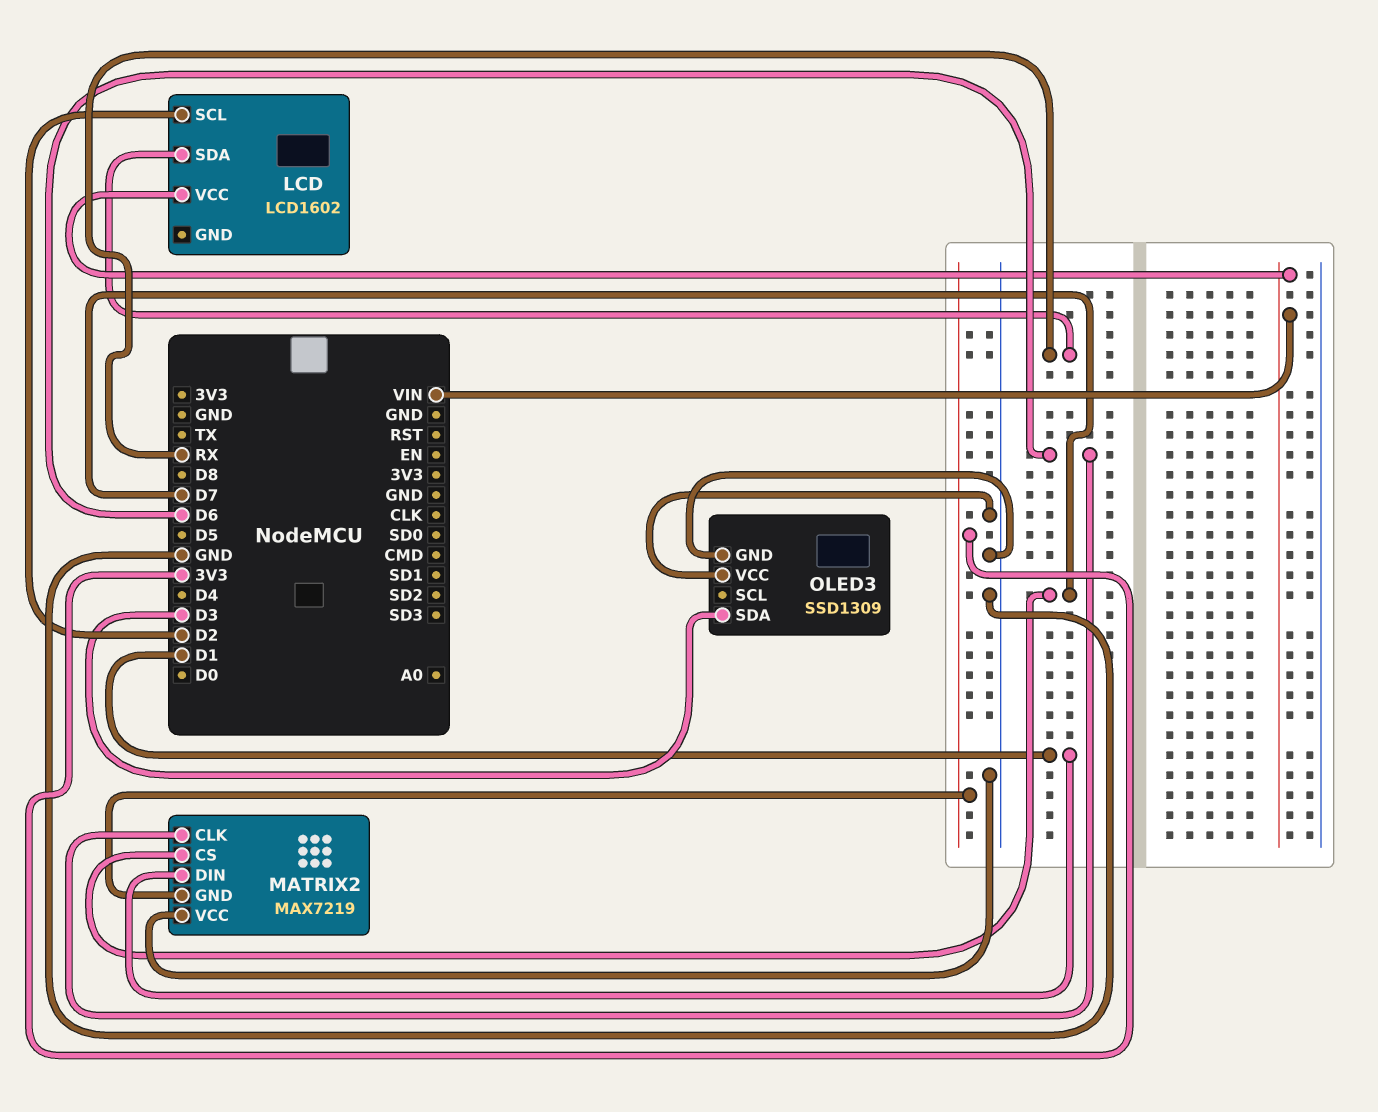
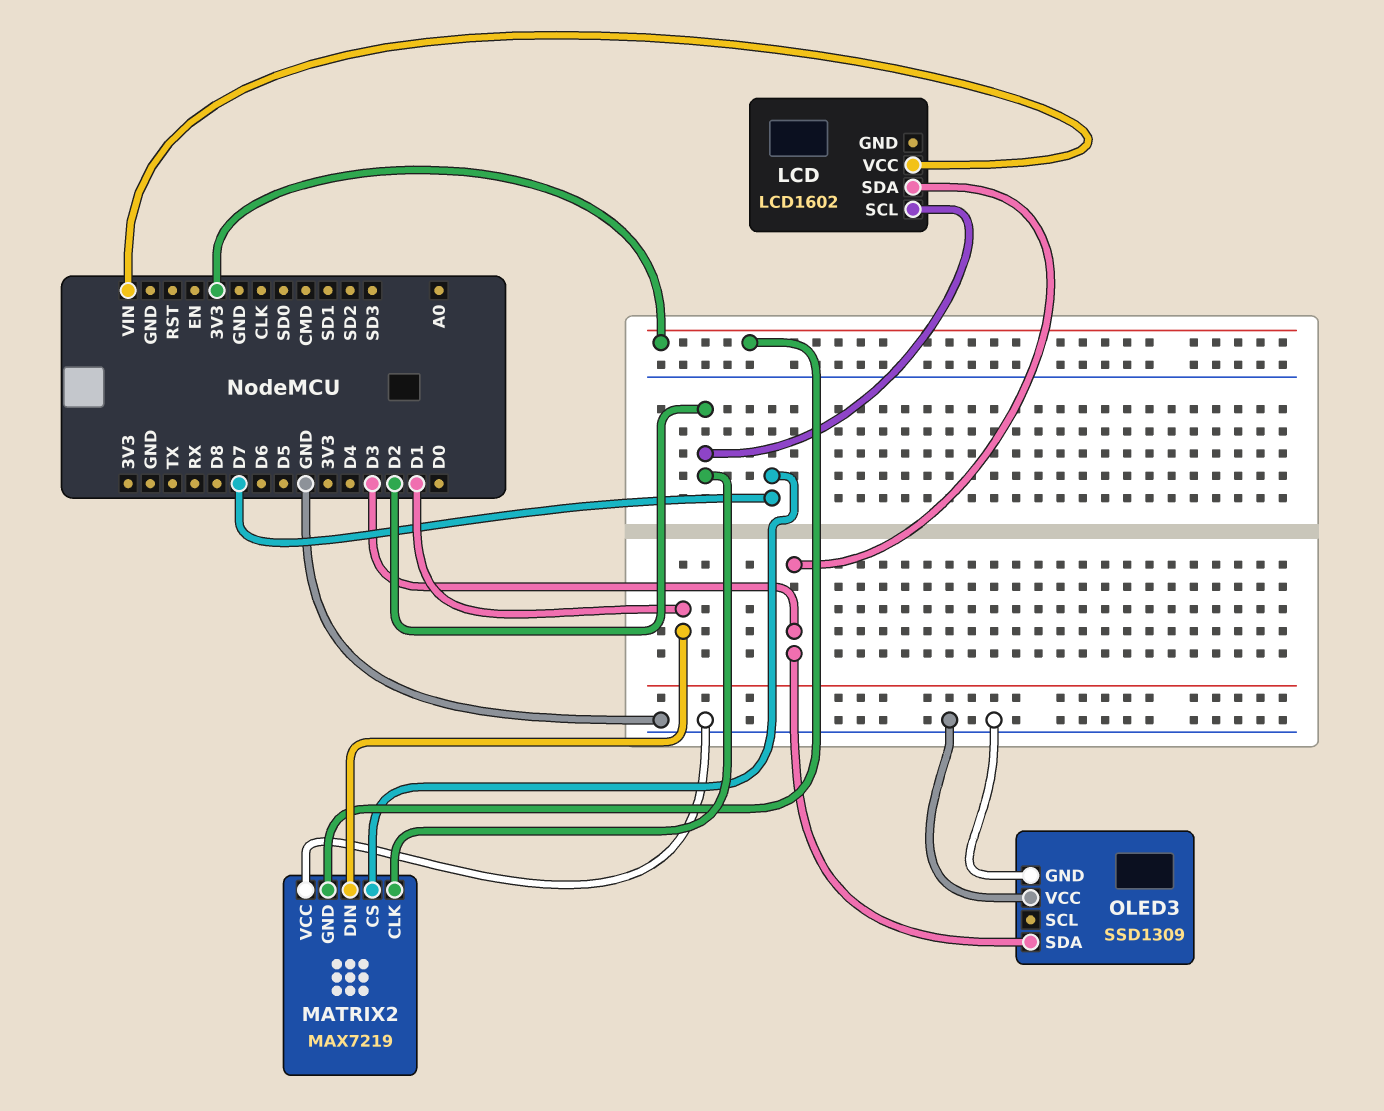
LCD pin SDA: RX -> D3
MATRIX2 pin CLK: D6 -> D2

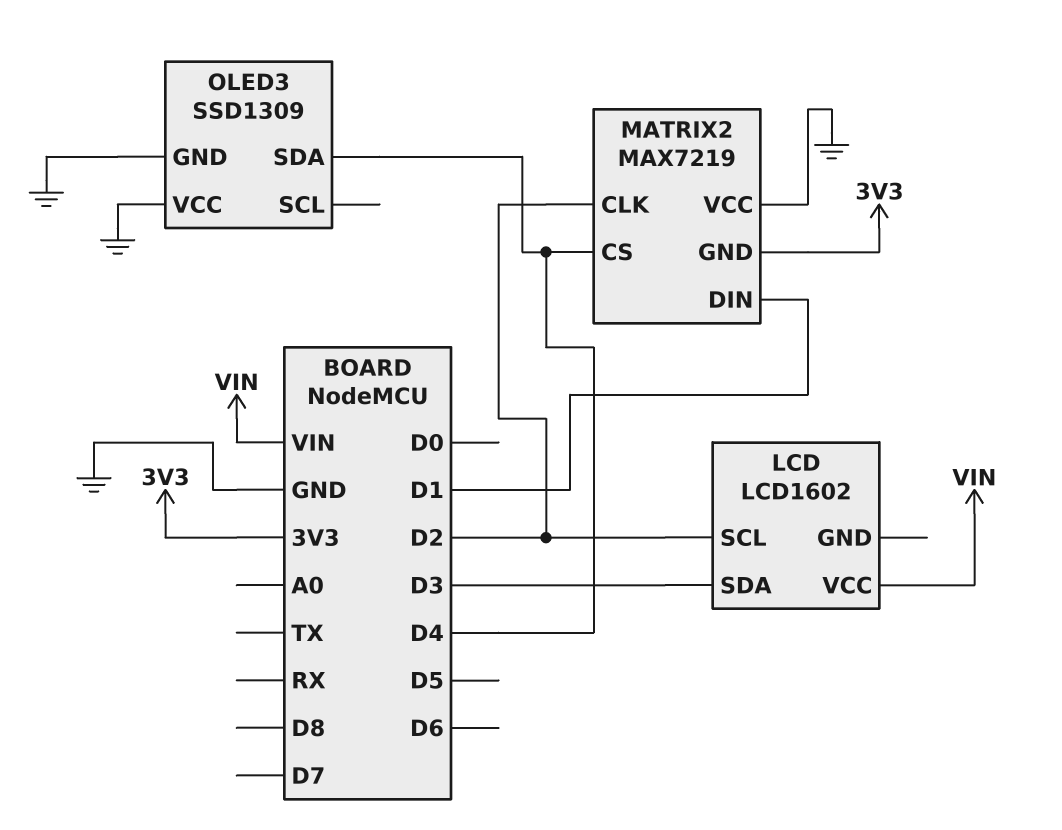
MATRIX2 pin CS: D7 -> D4
OLED3 pin SDA: D3 -> D4

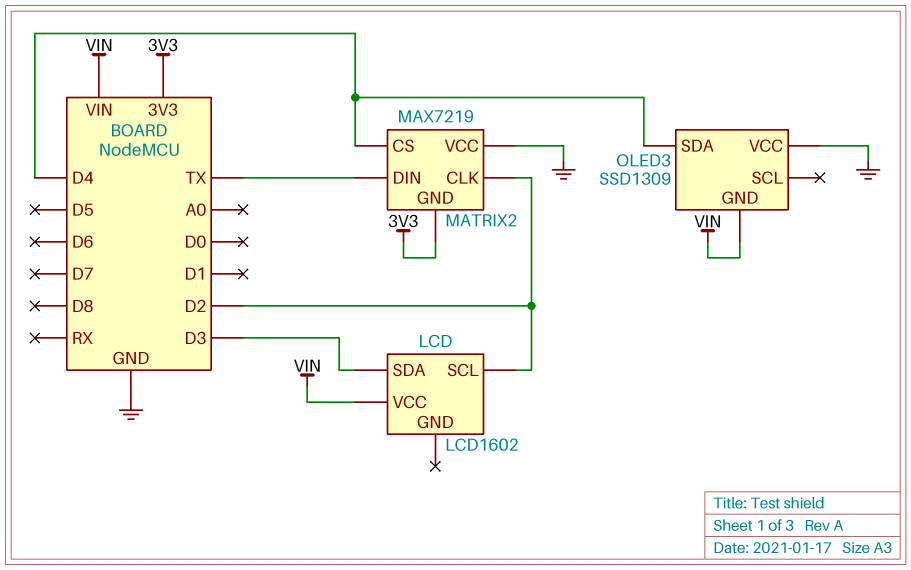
MATRIX2 pin DIN: D1 -> TX
OLED3 pin GND: GND -> VIN

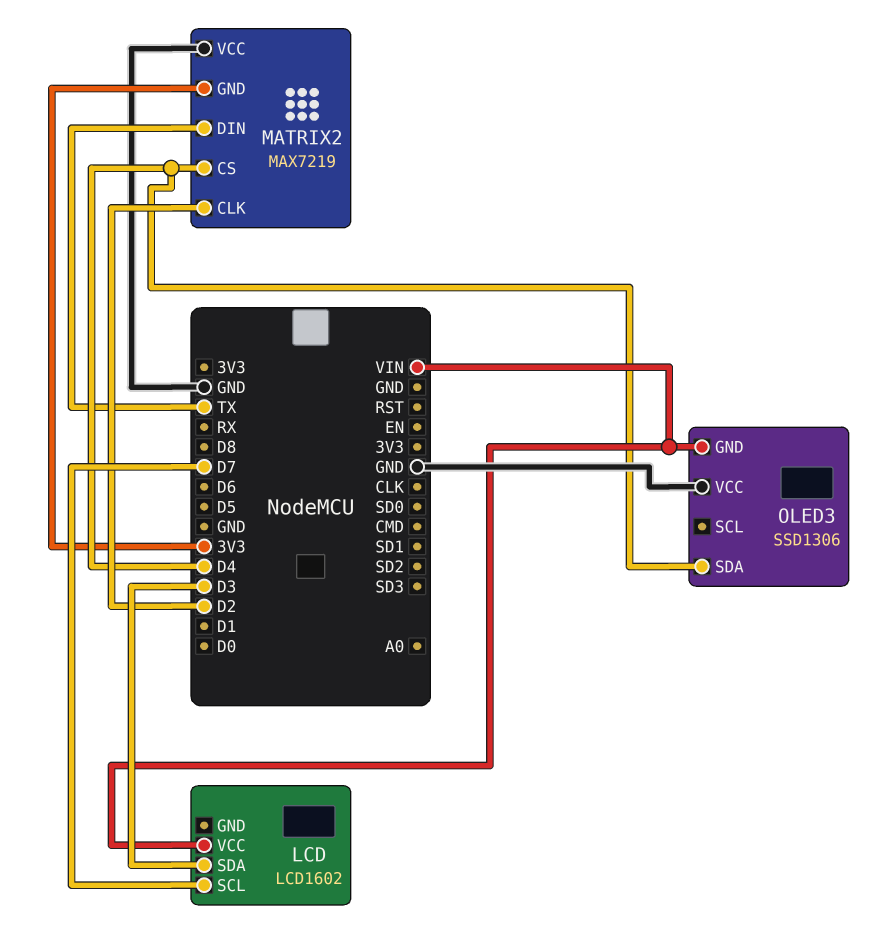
LCD pin SCL: D2 -> D7
OLED3: SSD1309 -> SSD1306

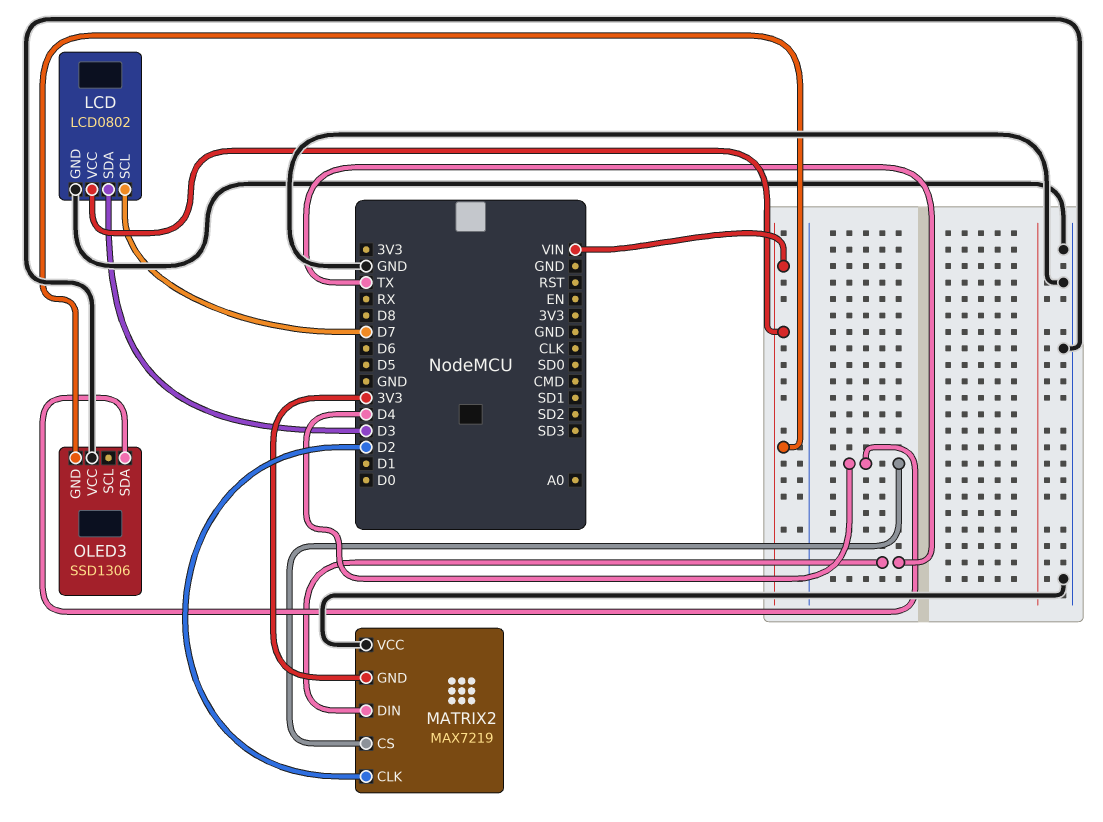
LCD: LCD1602 -> LCD0802
LCD pin GND: none -> GND

